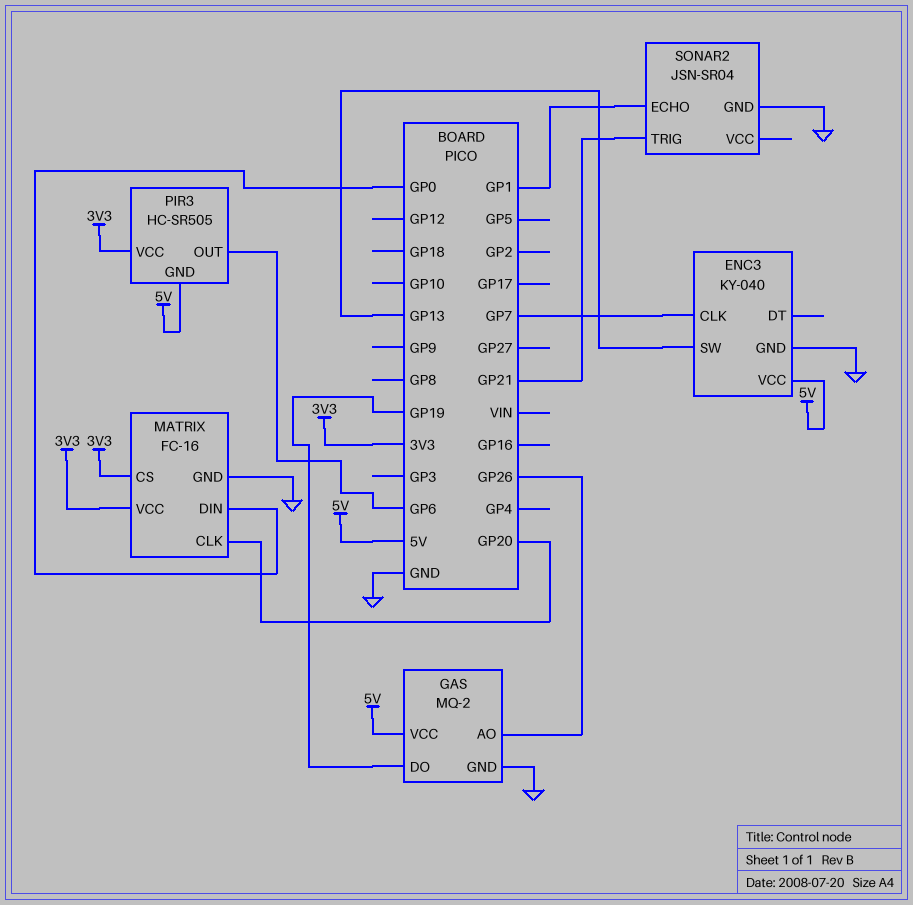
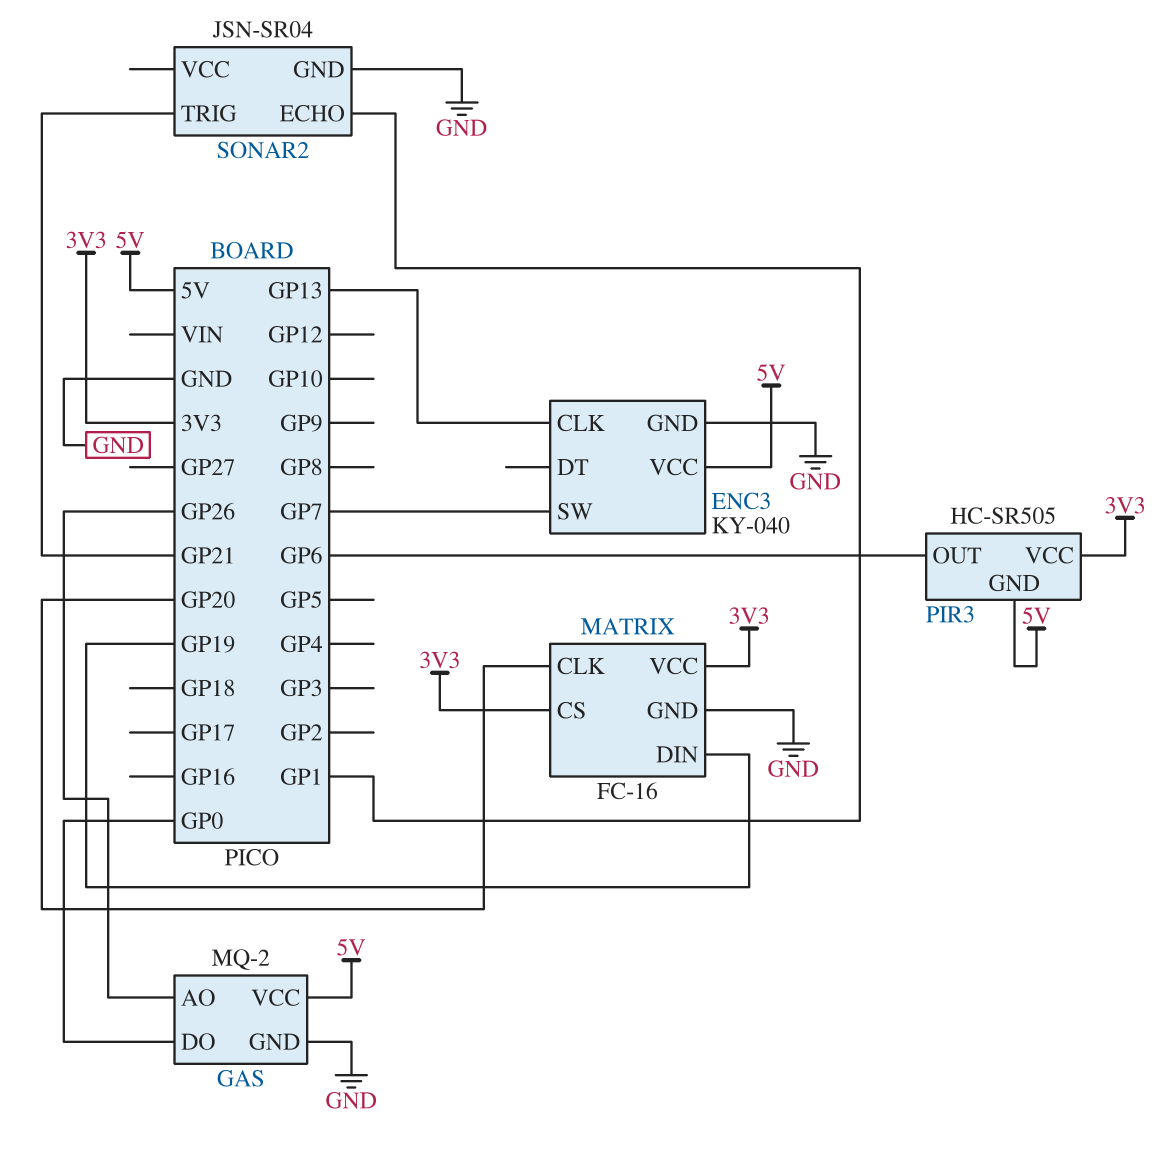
ENC3 pin CLK: GP7 -> GP13
ENC3 pin SW: GP13 -> GP7
GAS pin DO: GP19 -> GP0
MATRIX pin DIN: GP0 -> GP19

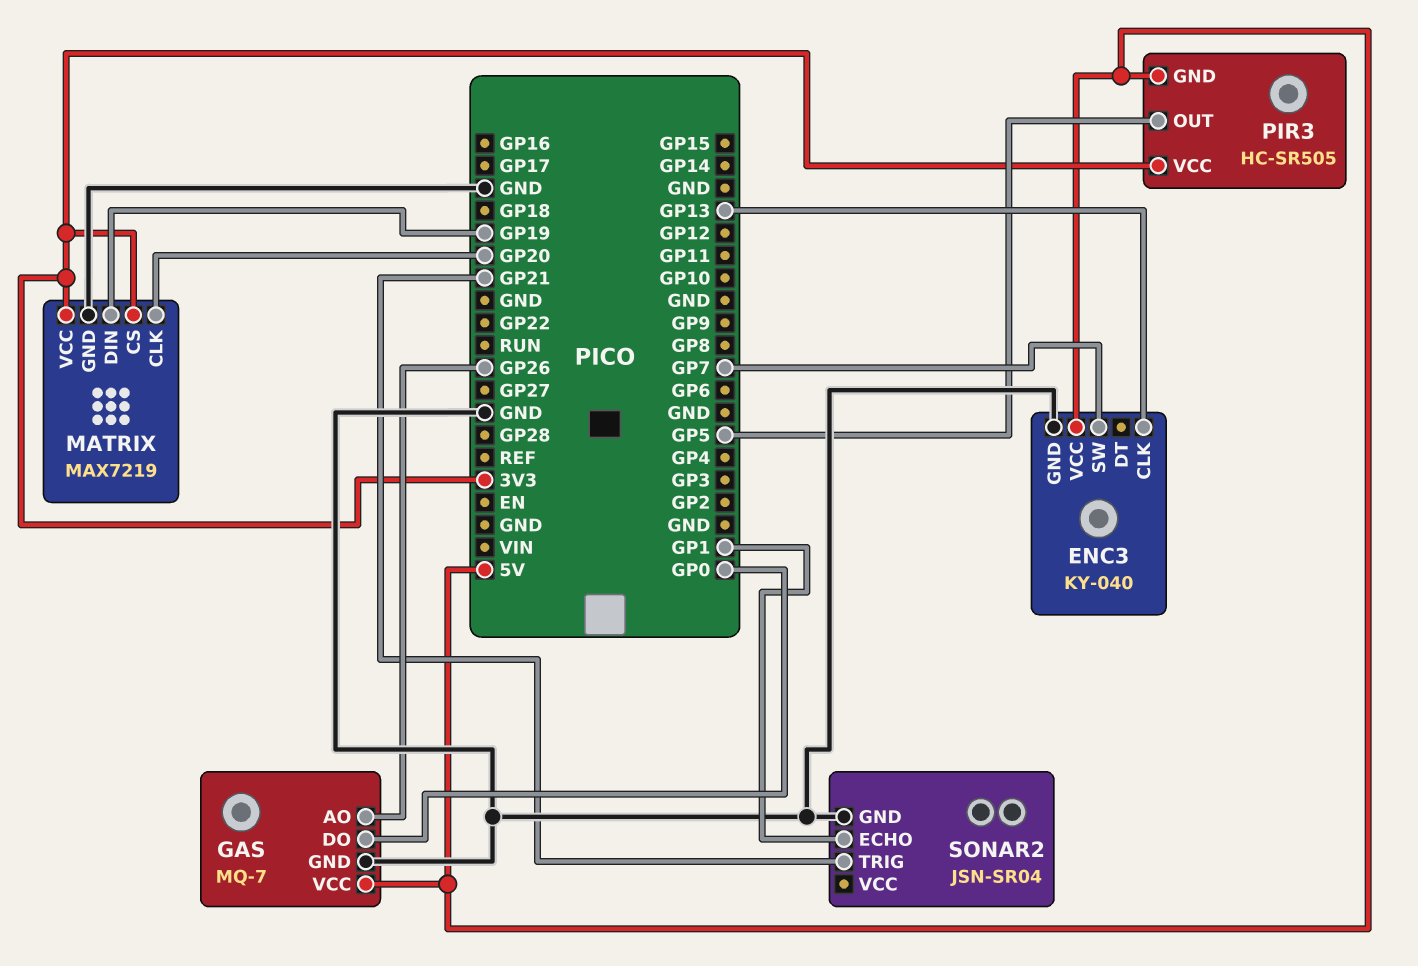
GAS: MQ-2 -> MQ-7
MATRIX: FC-16 -> MAX7219
PIR3 pin OUT: GP6 -> GP5

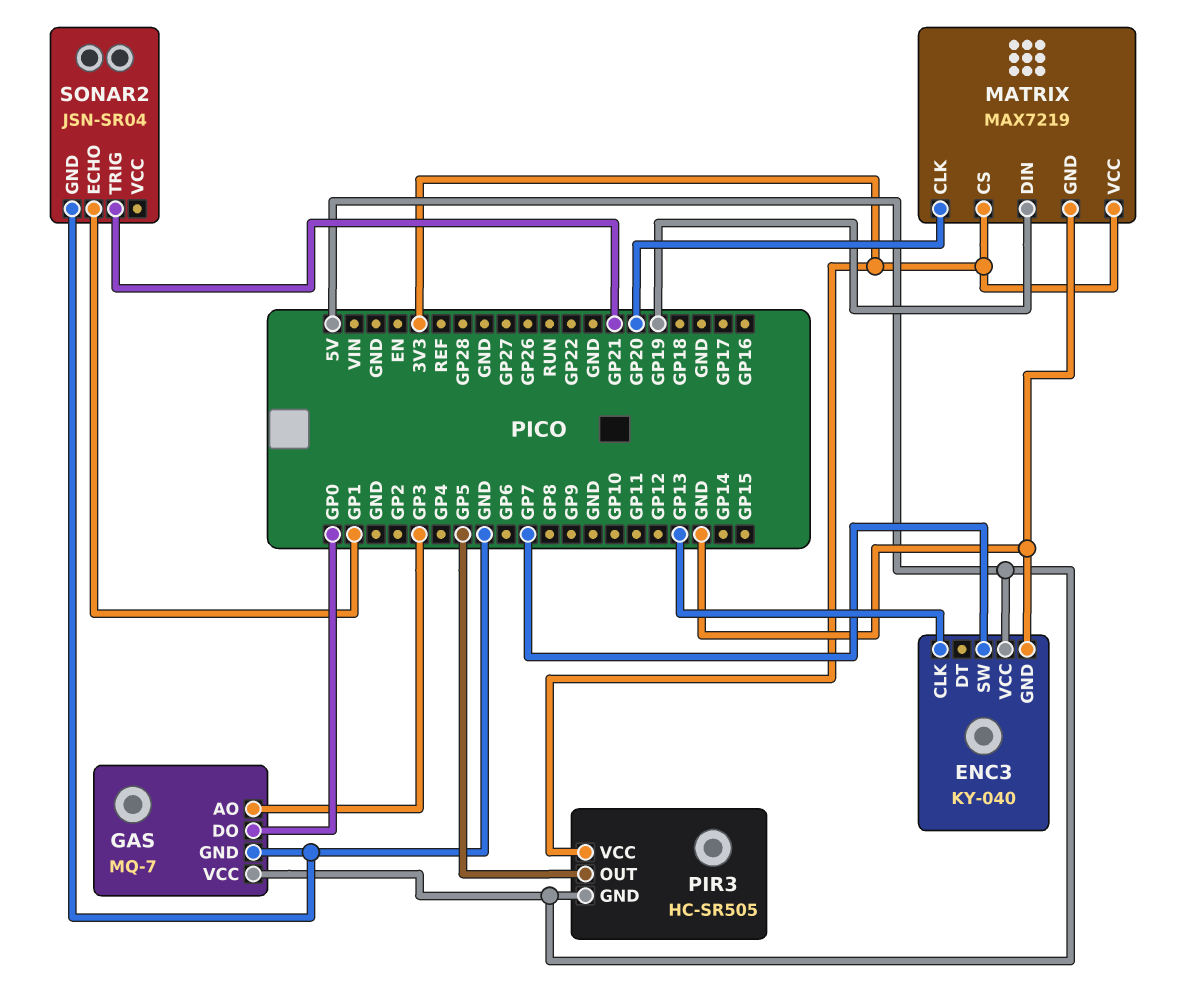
GAS pin AO: GP26 -> GP3

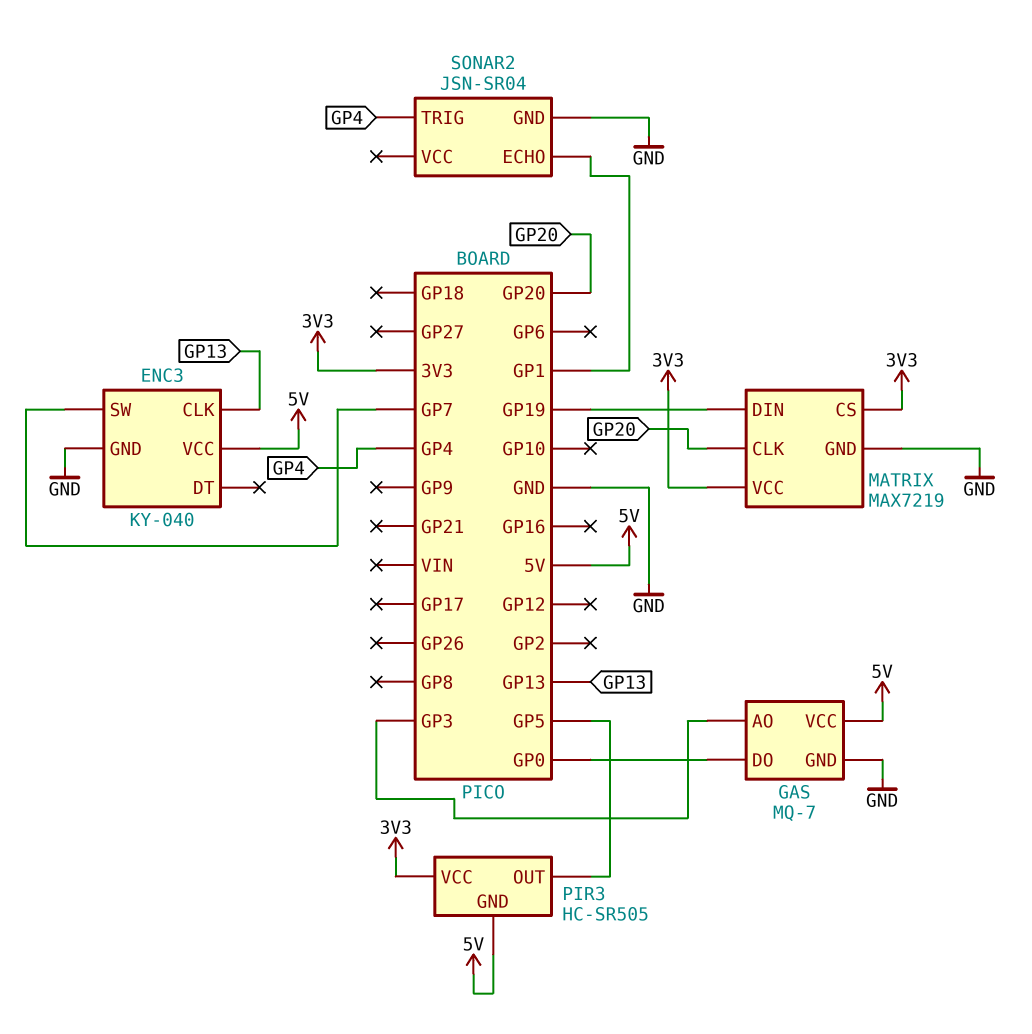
SONAR2 pin TRIG: GP21 -> GP4

